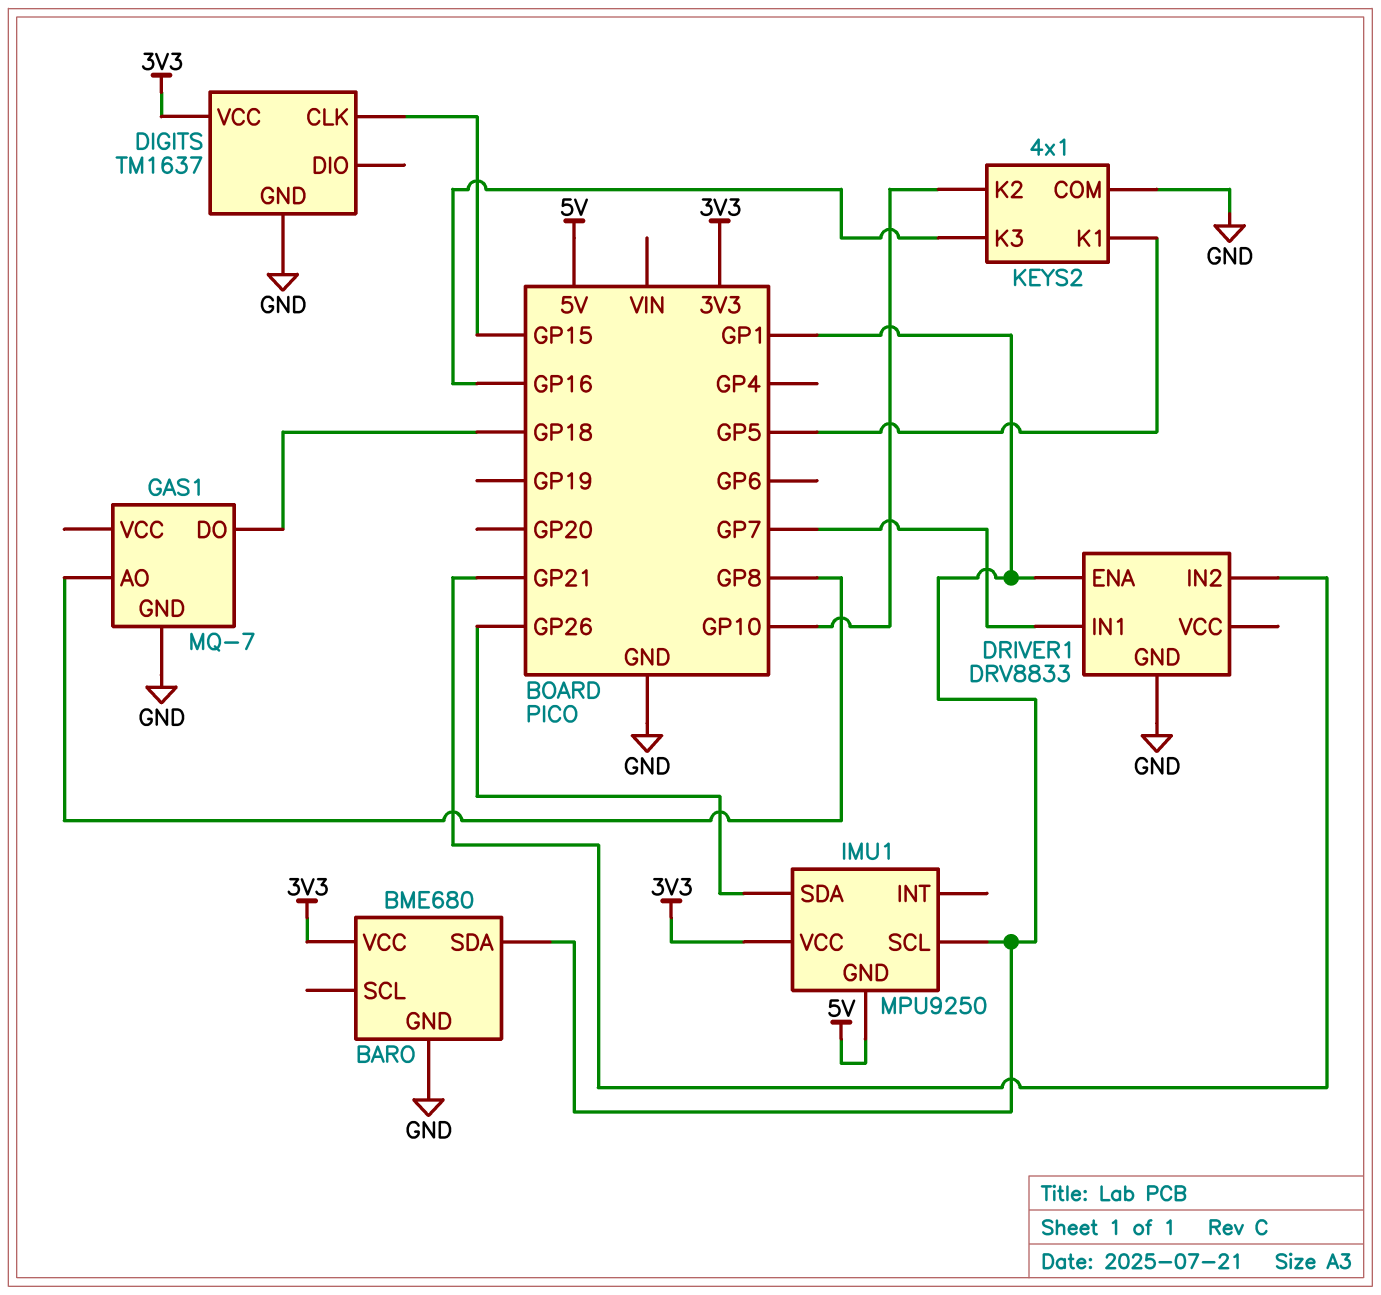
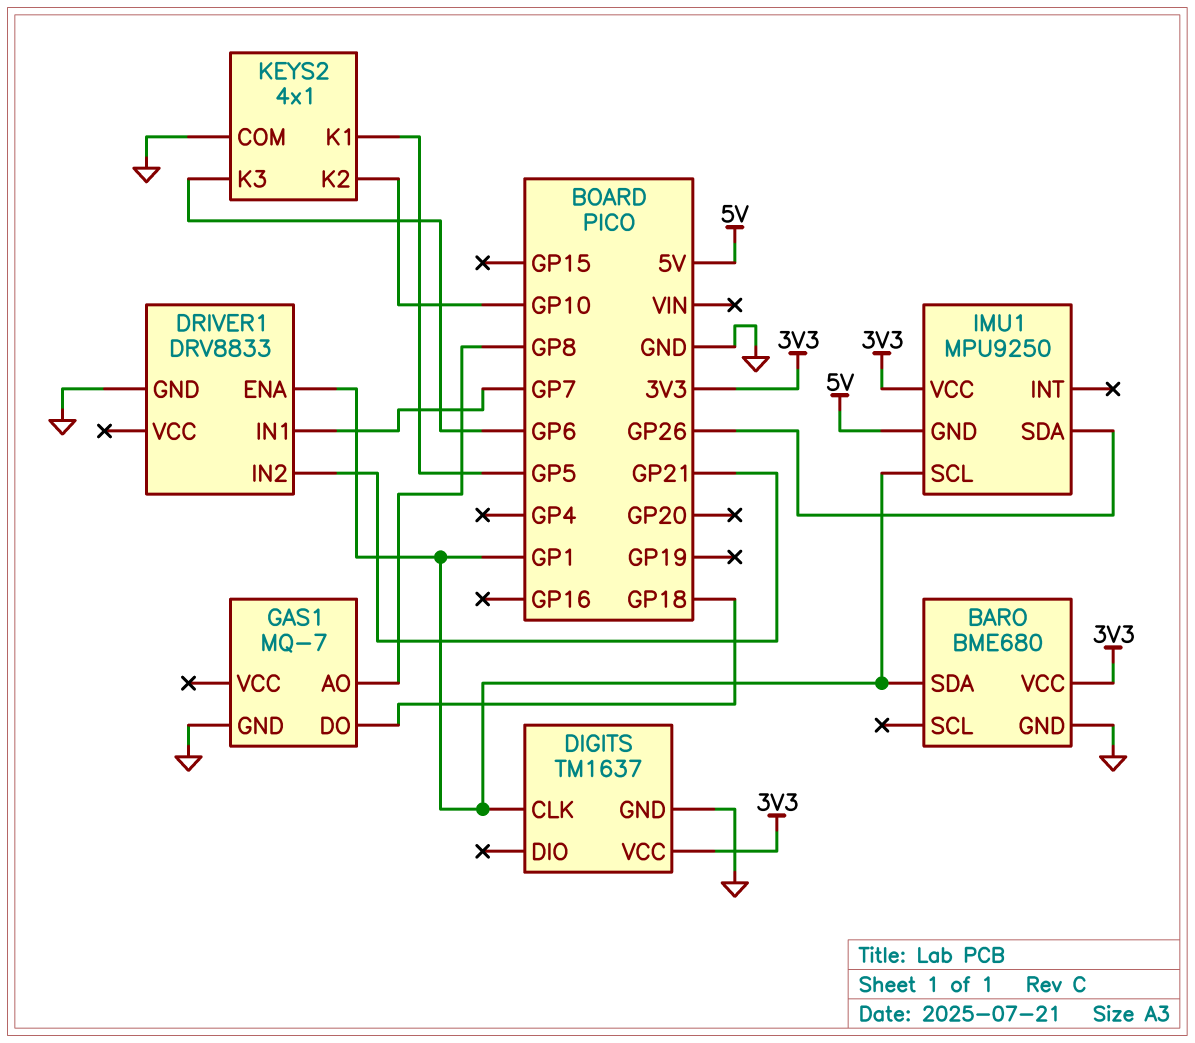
DIGITS pin CLK: GP15 -> GP1
KEYS2 pin K3: GP16 -> GP6

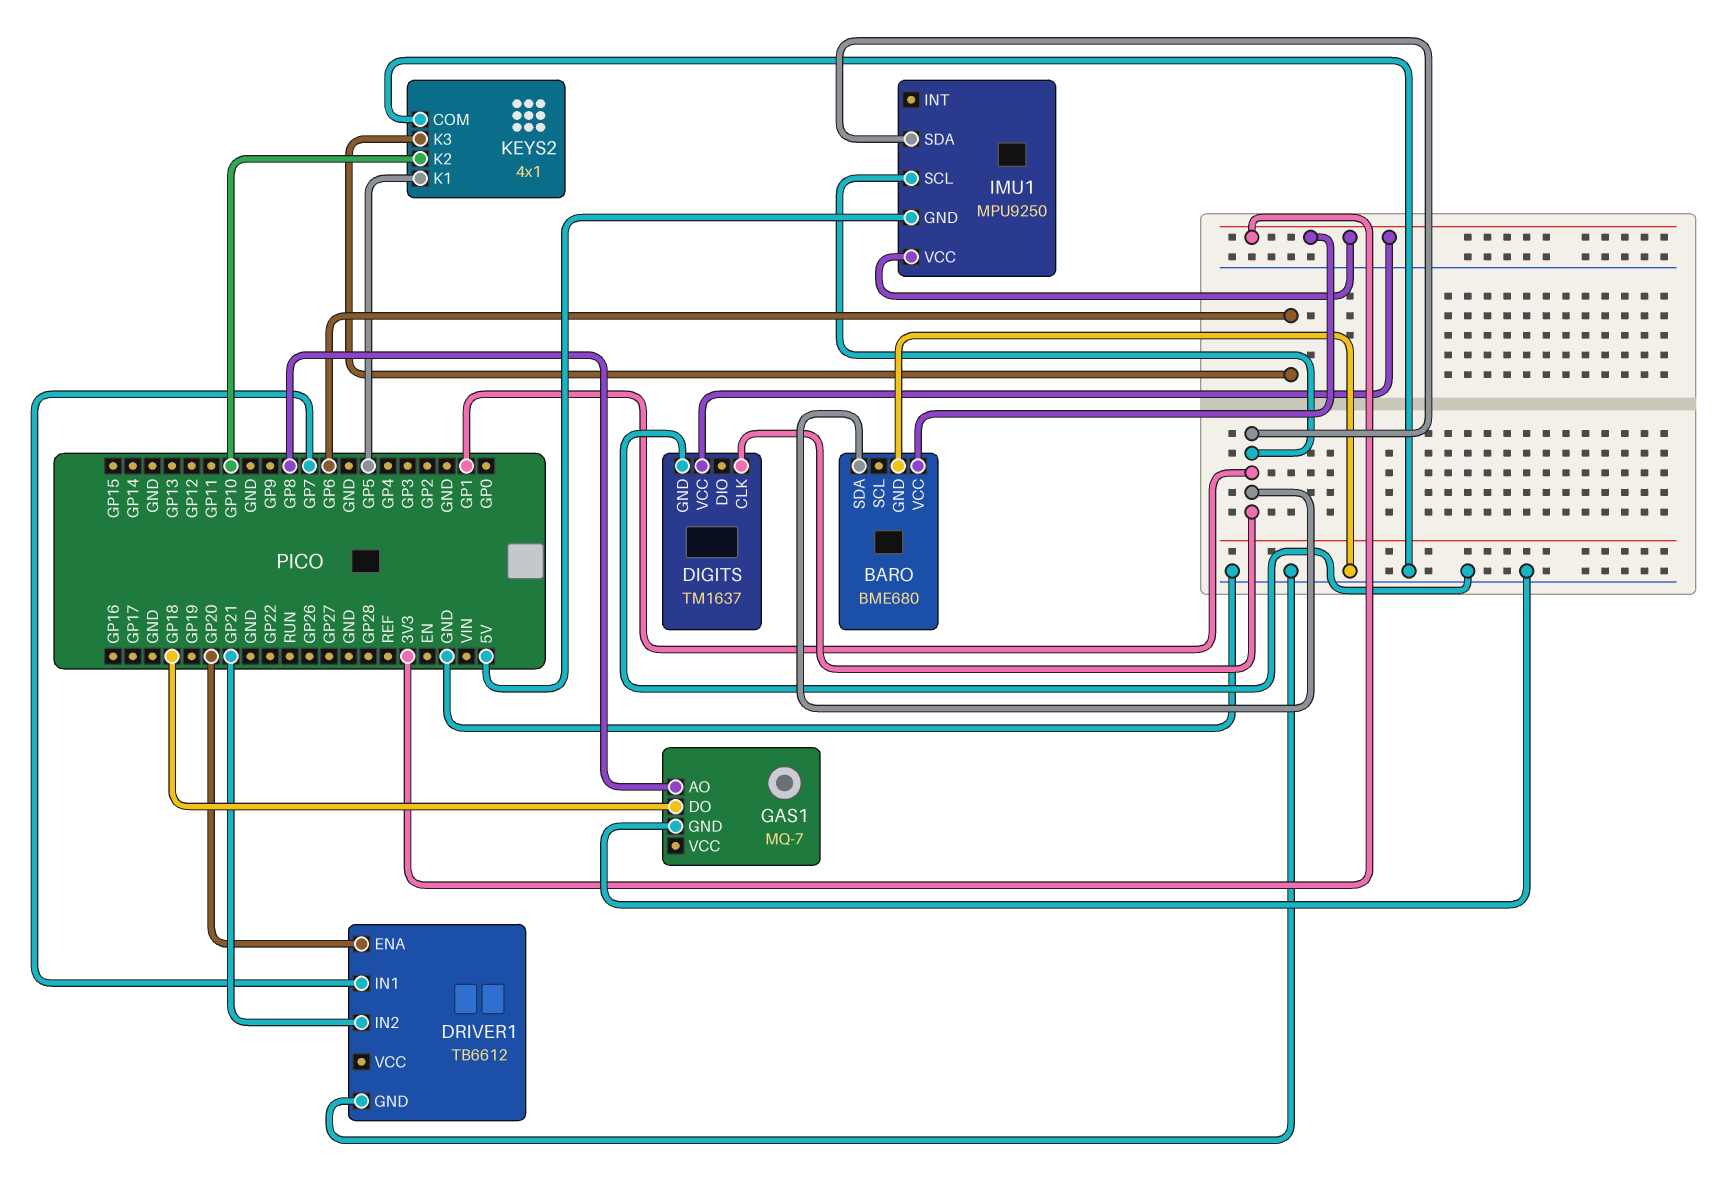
DRIVER1: DRV8833 -> TB6612
DRIVER1 pin ENA: GP1 -> GP20
IMU1 pin SDA: GP26 -> GP1

